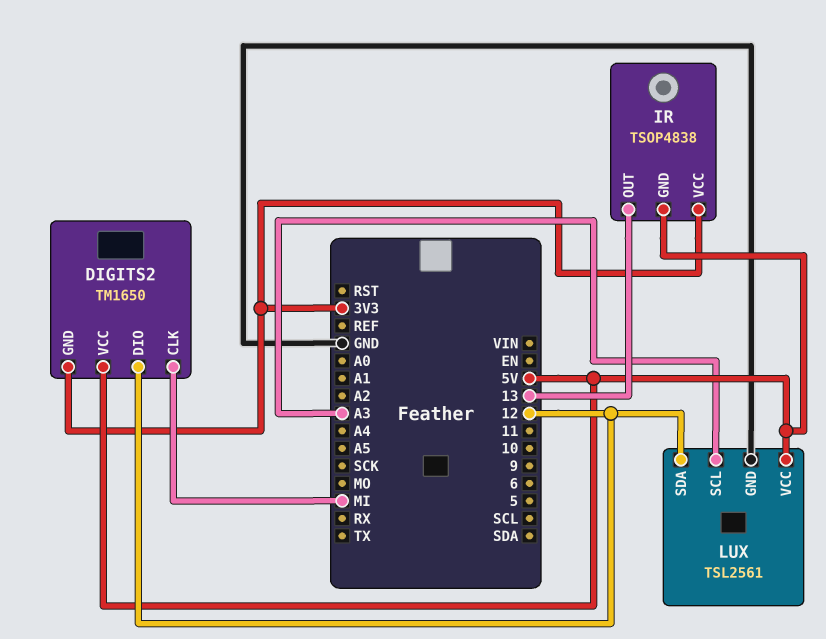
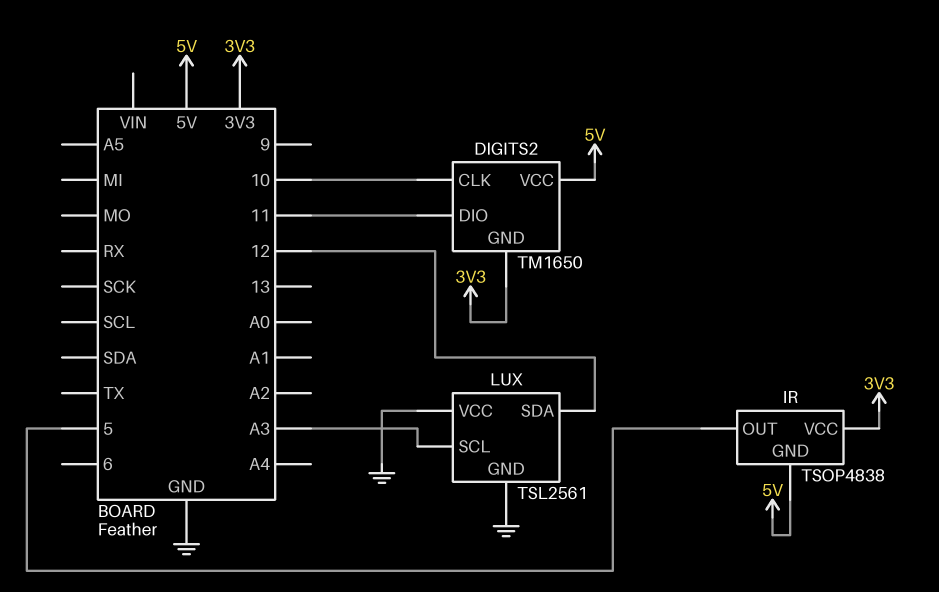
DIGITS2 pin CLK: MI -> 10
DIGITS2 pin DIO: 12 -> 11
IR pin OUT: 13 -> 5
LUX pin VCC: 5V -> GND

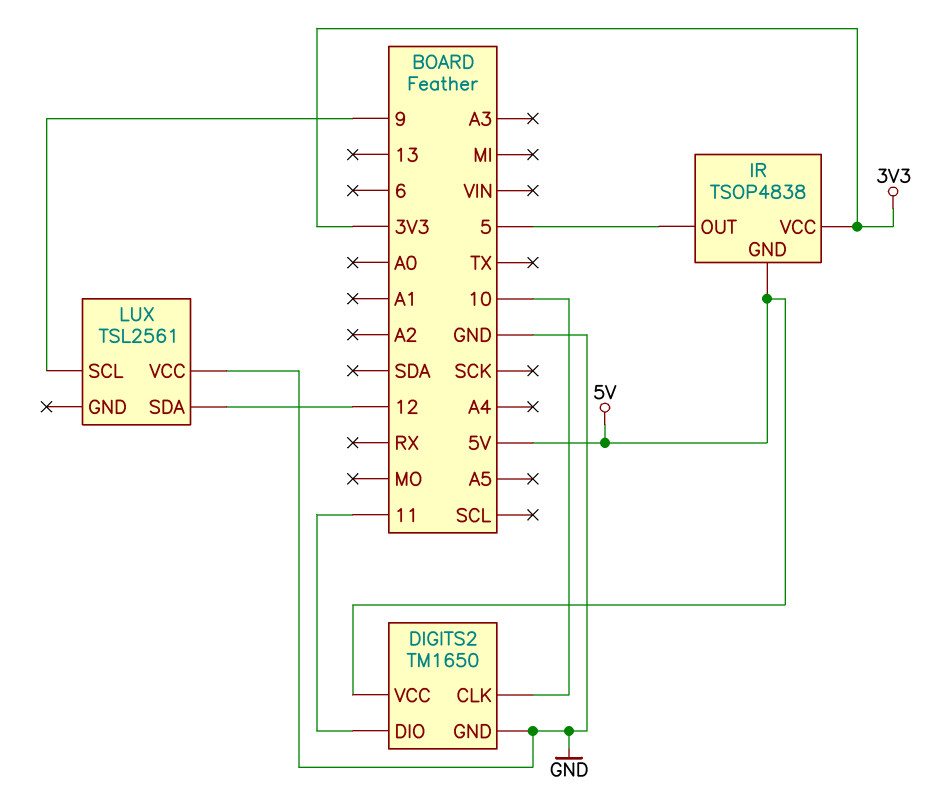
DIGITS2 pin GND: 3V3 -> GND
LUX pin GND: GND -> none
LUX pin SCL: A3 -> 9

